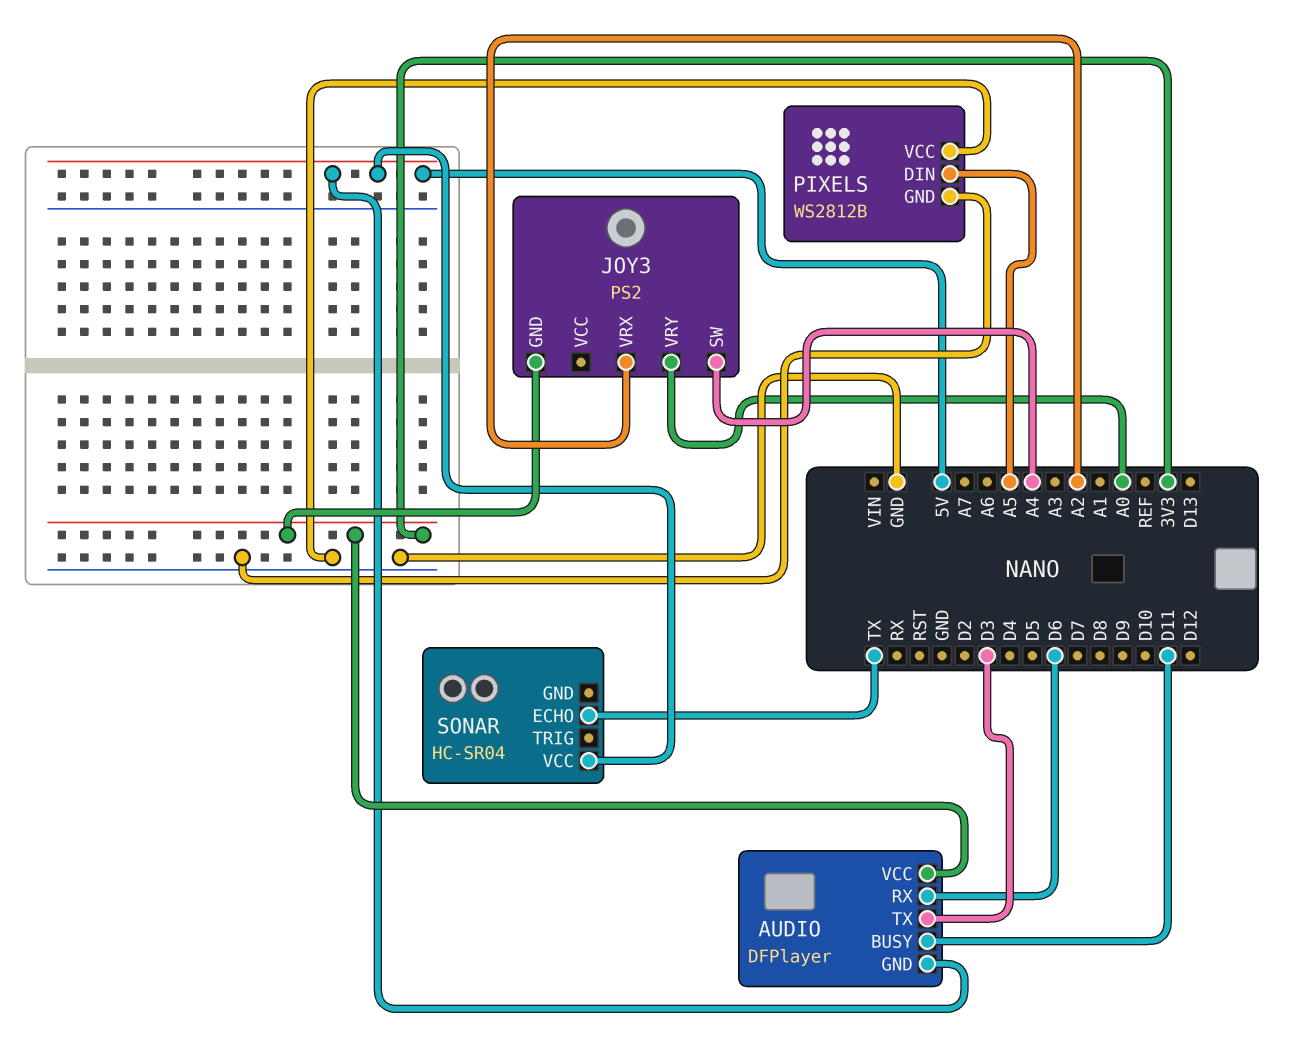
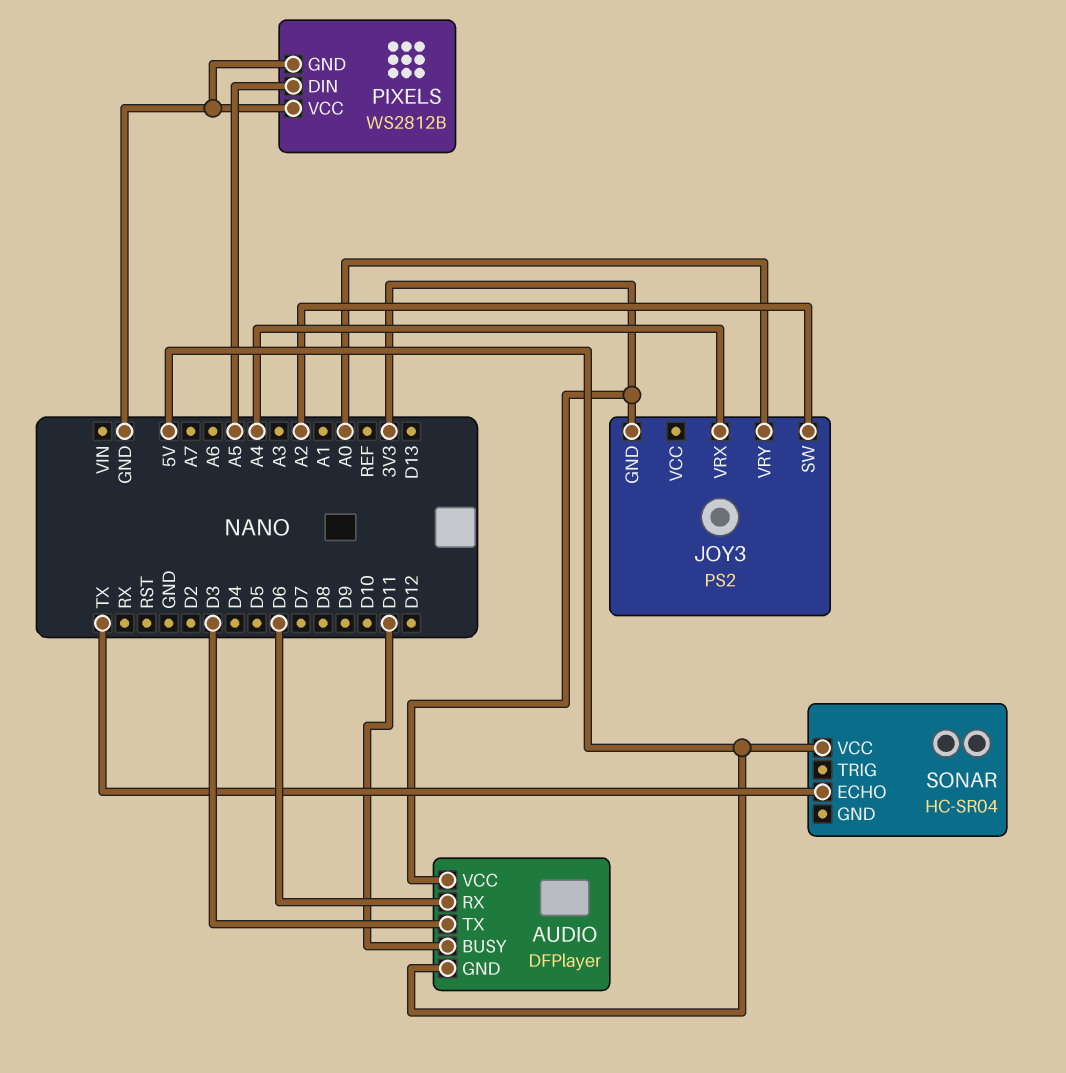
JOY3 pin SW: A4 -> A2
JOY3 pin VRX: A2 -> A4

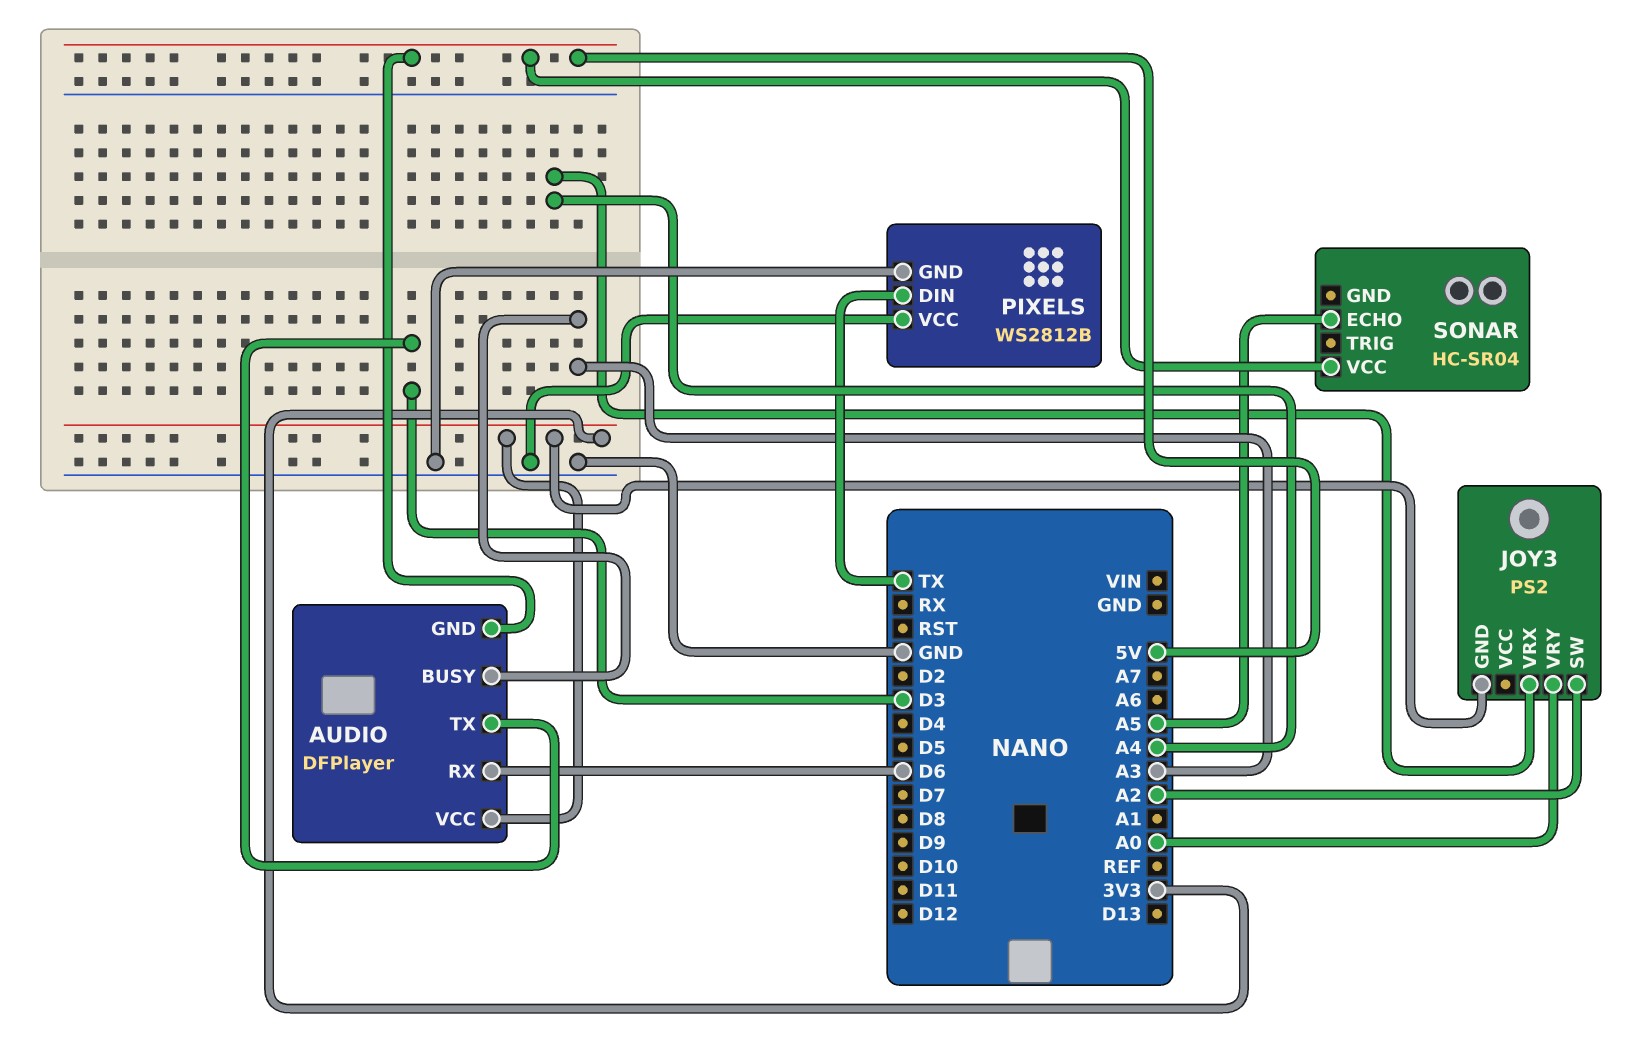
AUDIO pin BUSY: D11 -> A3
PIXELS pin DIN: A5 -> TX
SONAR pin ECHO: TX -> A5

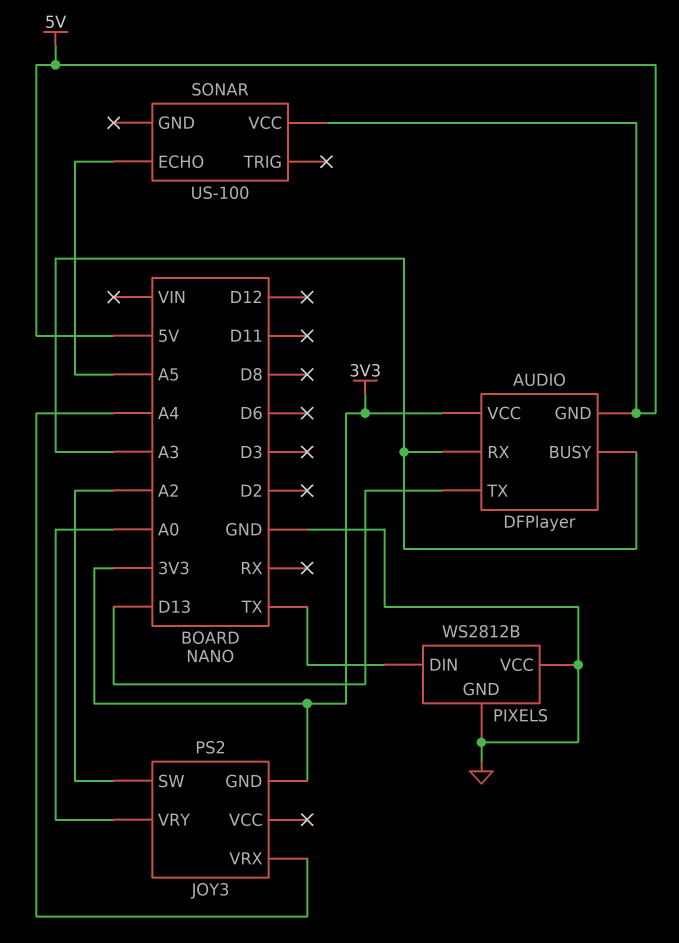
AUDIO pin RX: D6 -> A3
AUDIO pin TX: D3 -> D13
SONAR: HC-SR04 -> US-100

